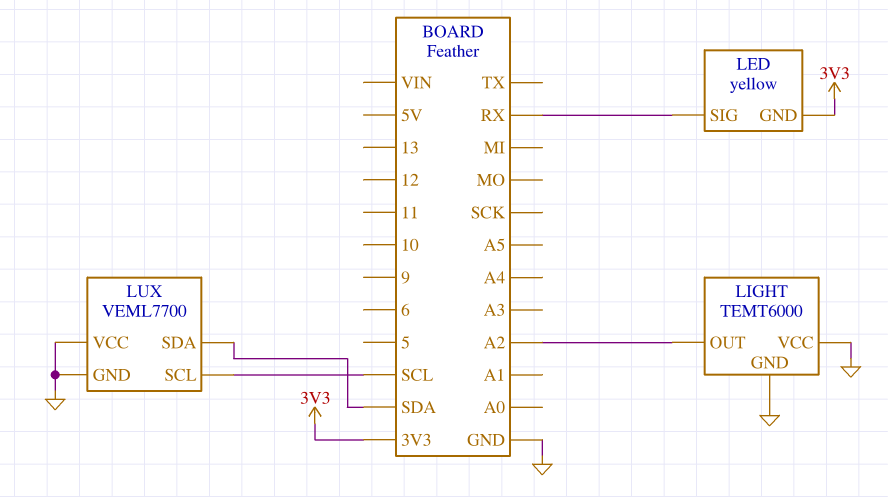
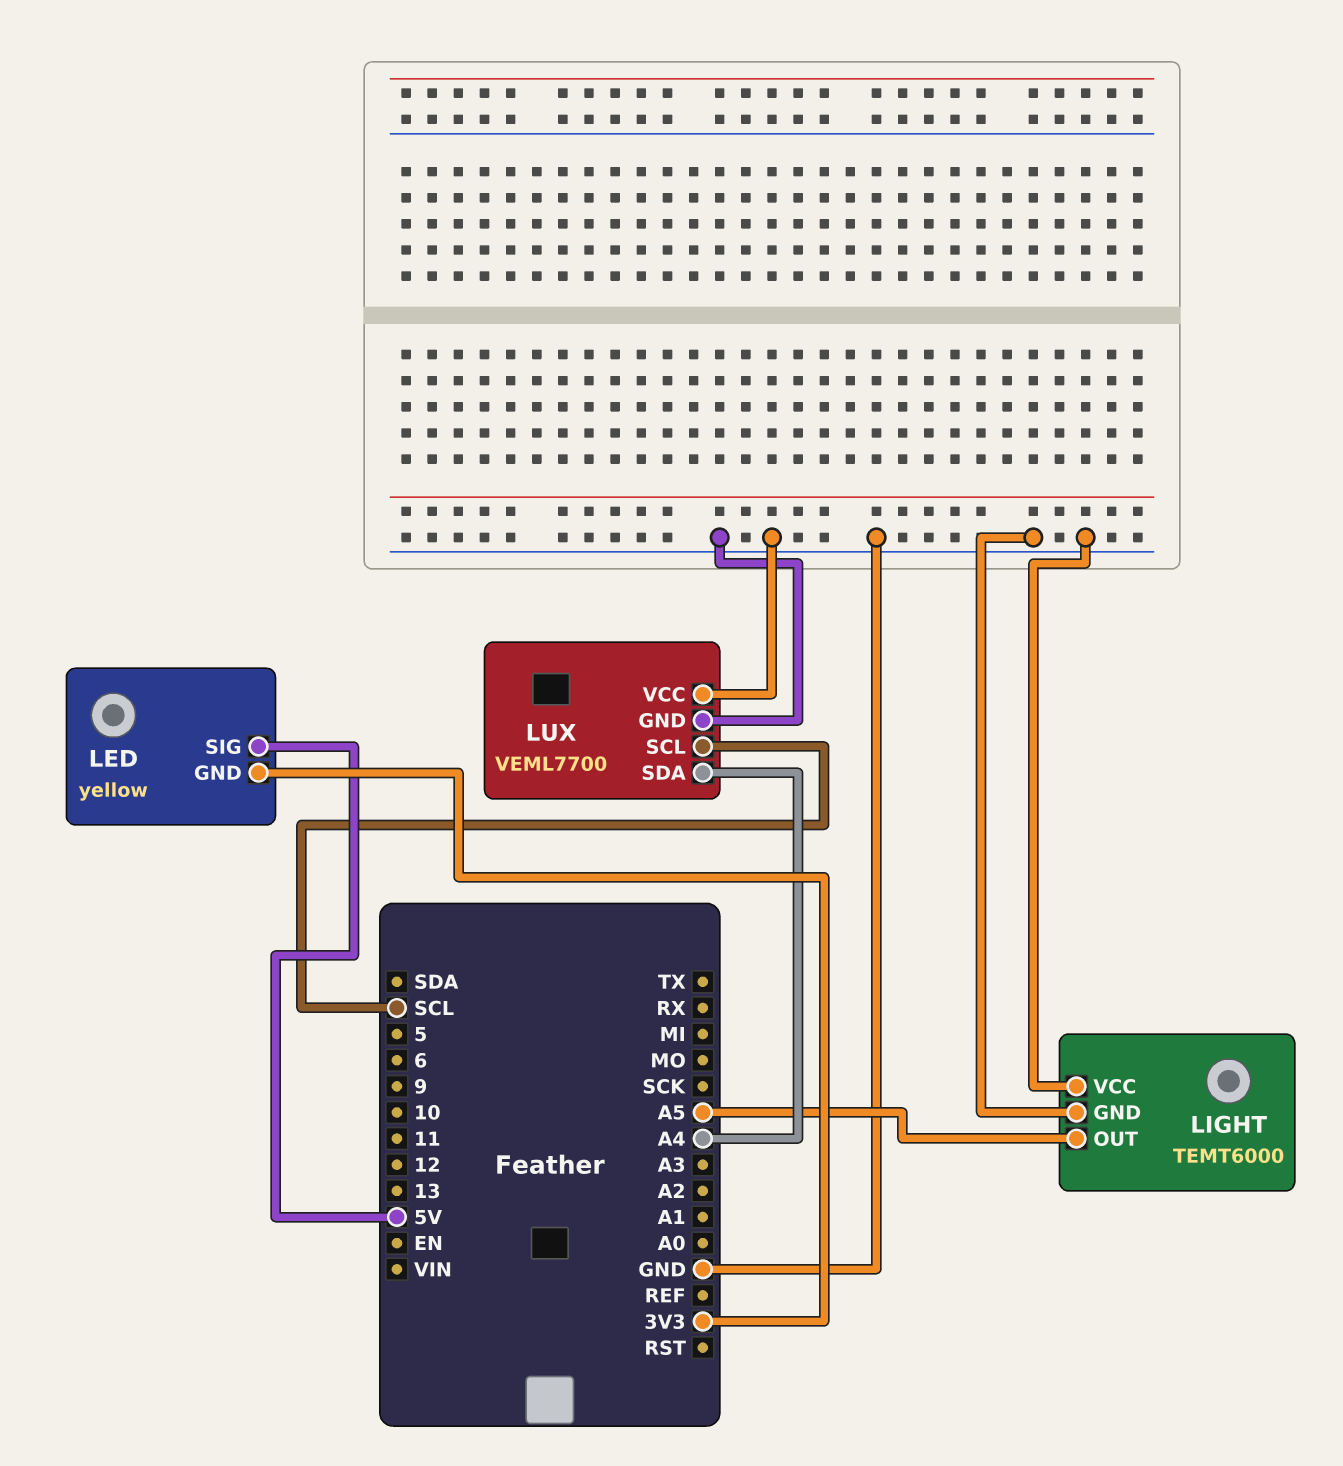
LED pin SIG: RX -> 5V
LIGHT pin OUT: A2 -> A5
LUX pin SDA: SDA -> A4

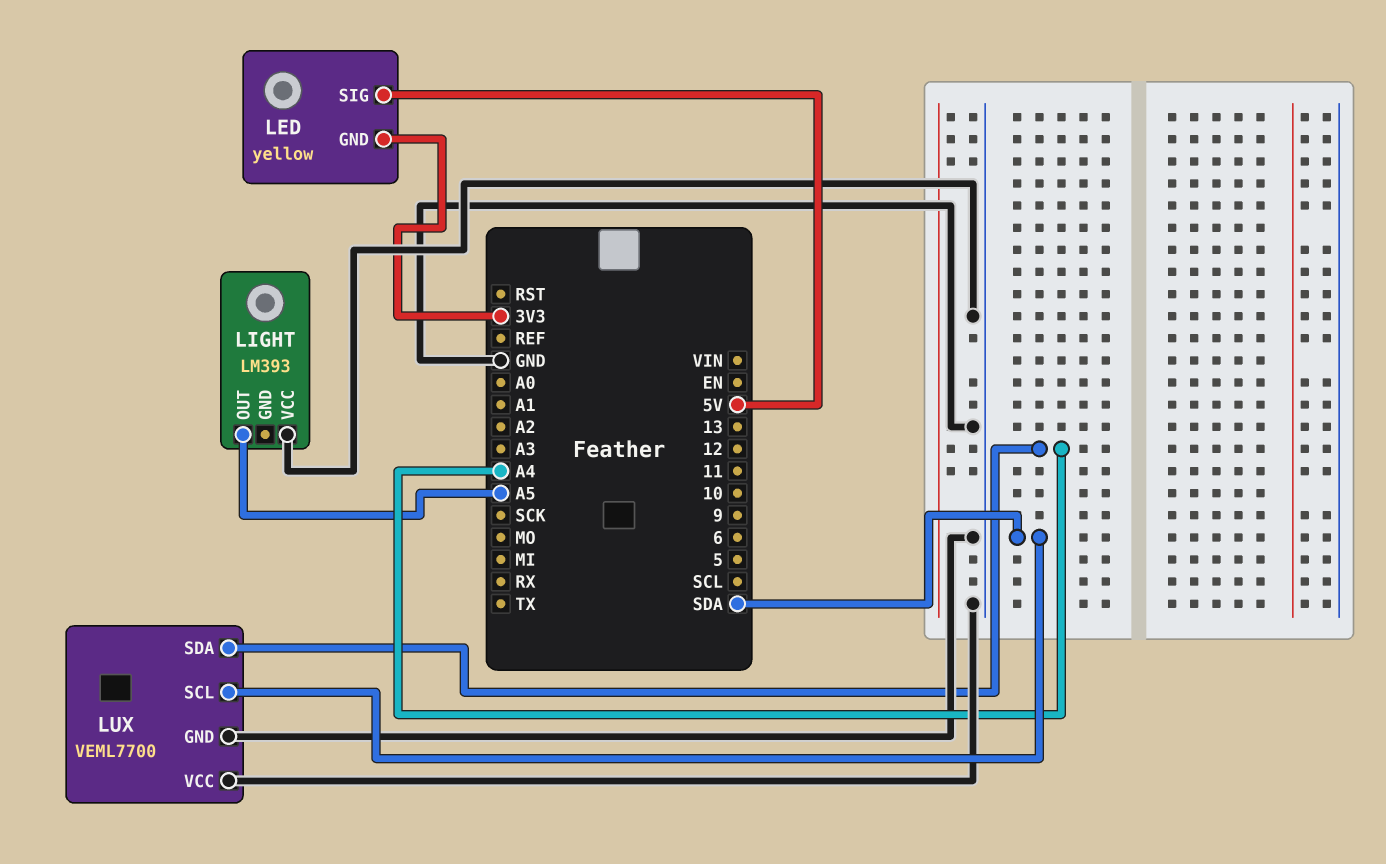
LIGHT: TEMT6000 -> LM393
LIGHT pin GND: GND -> none
LUX pin SCL: SCL -> SDA

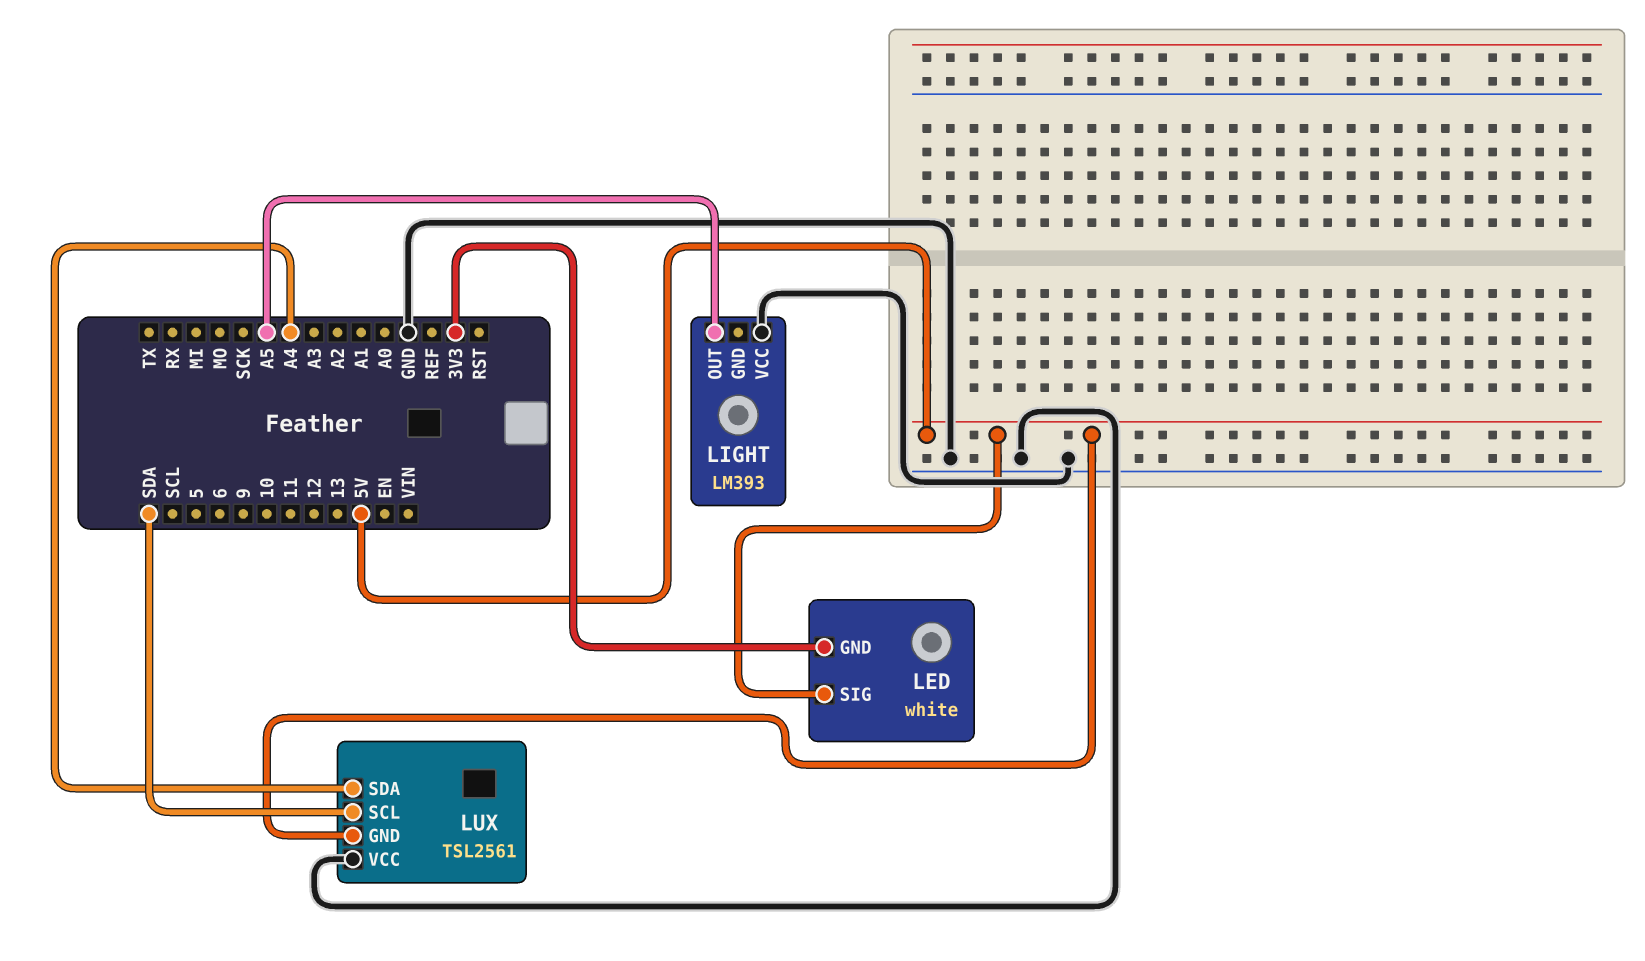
LED: yellow -> white
LUX: VEML7700 -> TSL2561
LUX pin GND: GND -> 5V

